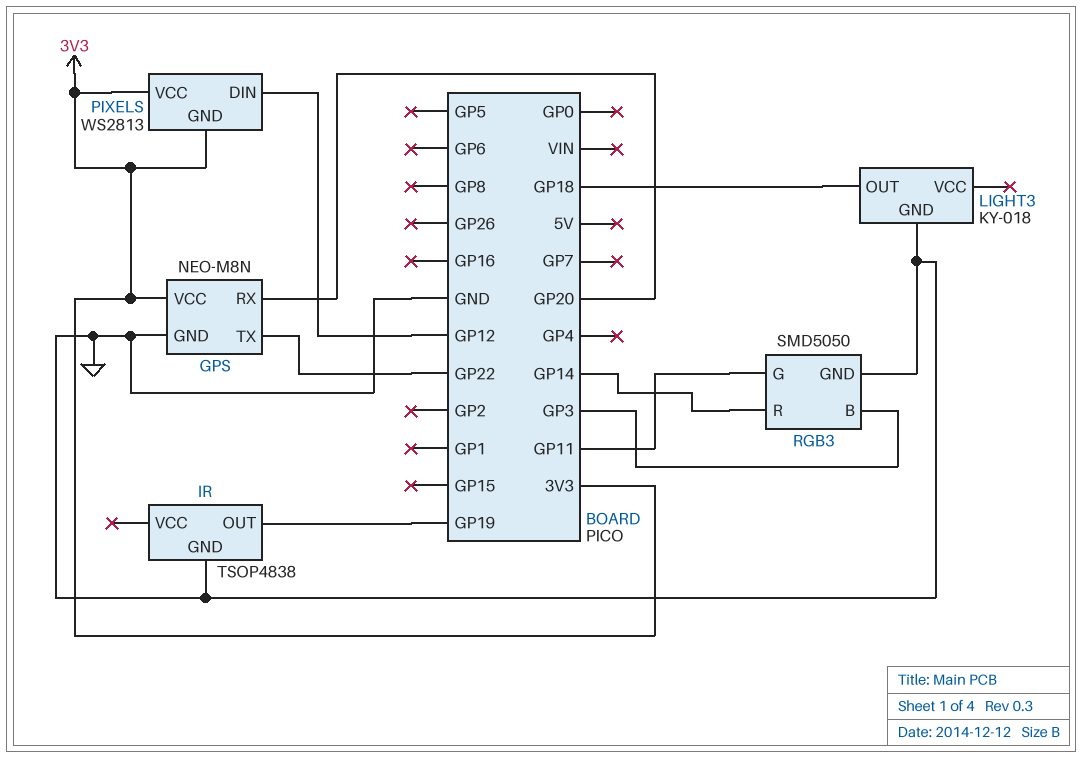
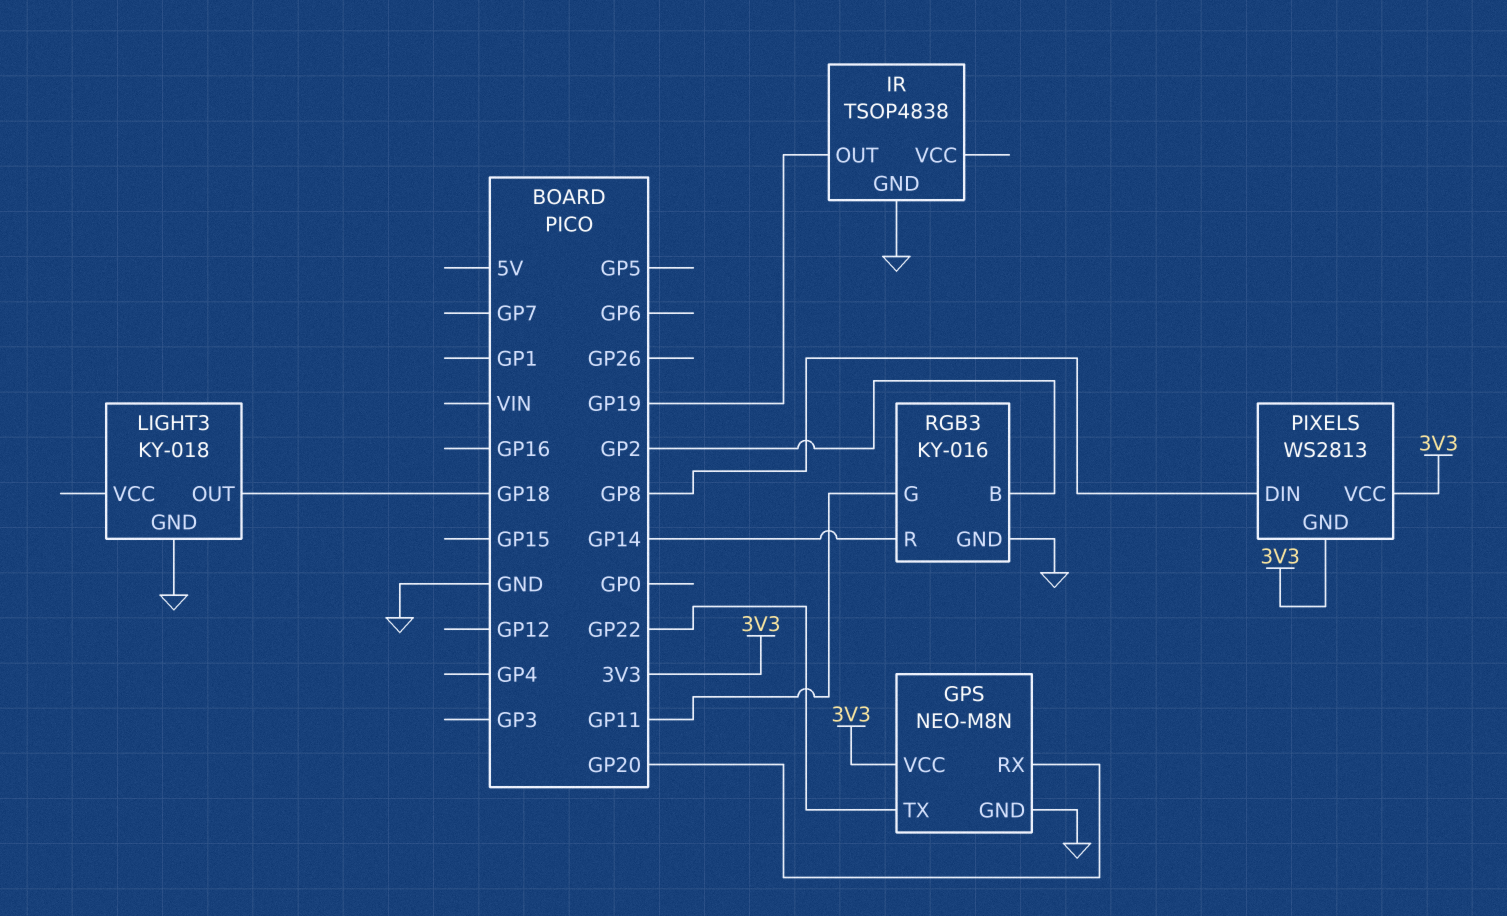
PIXELS pin DIN: GP12 -> GP8
RGB3: SMD5050 -> KY-016
RGB3 pin B: GP3 -> GP2

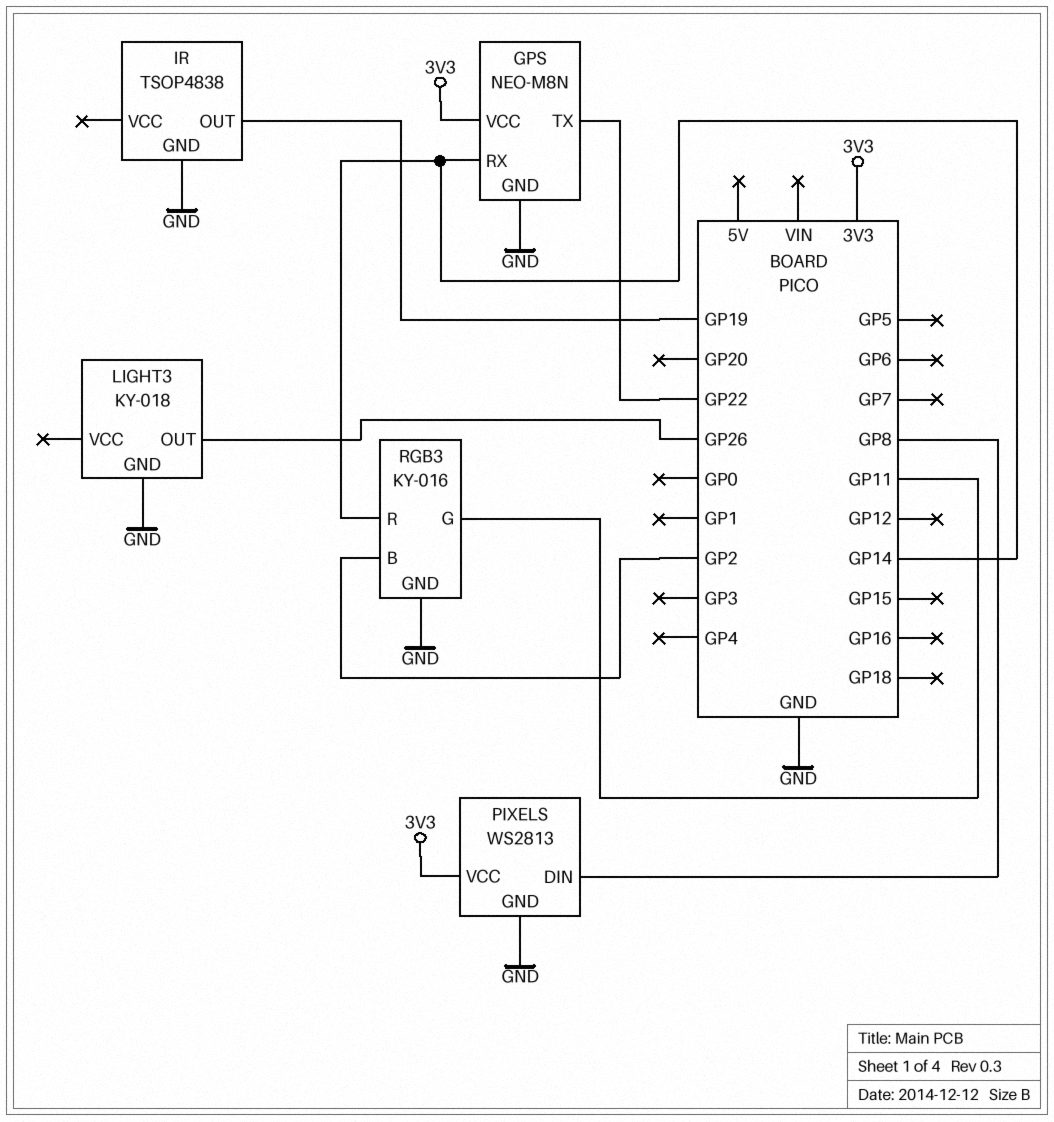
GPS pin RX: GP20 -> GP14
LIGHT3 pin OUT: GP18 -> GP26
PIXELS pin GND: 3V3 -> GND

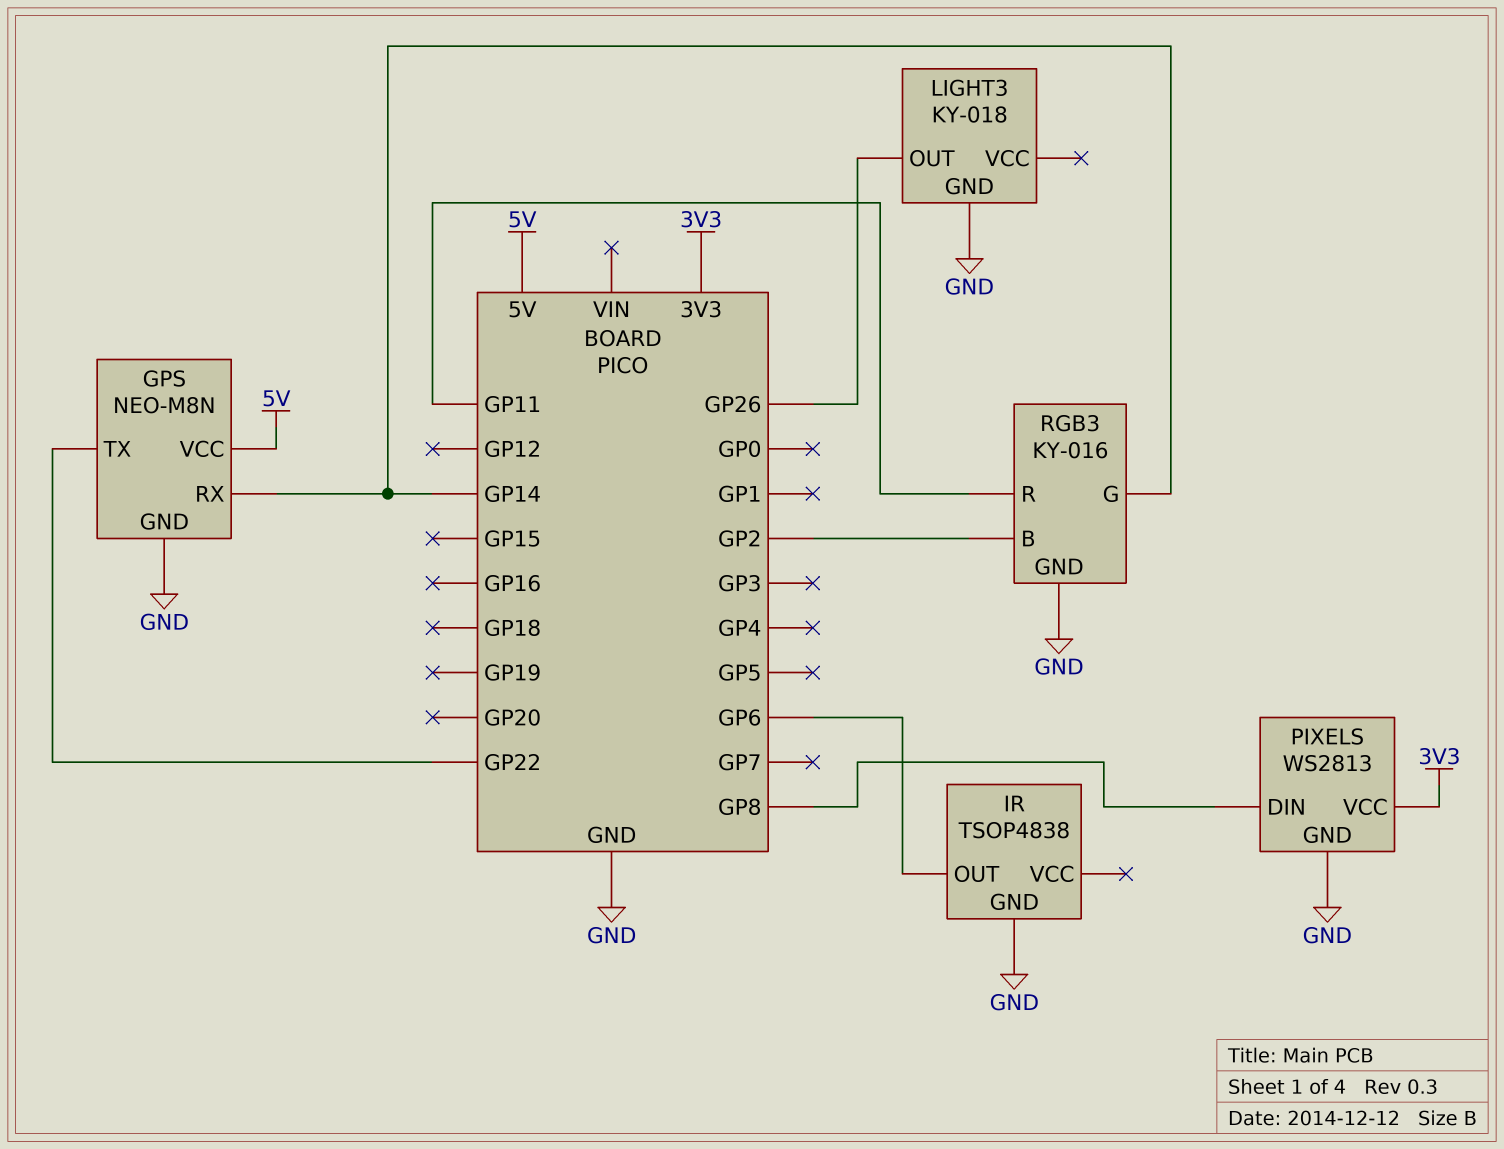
GPS pin VCC: 3V3 -> 5V
IR pin OUT: GP19 -> GP6
RGB3 pin G: GP11 -> GP14
RGB3 pin R: GP14 -> GP11

